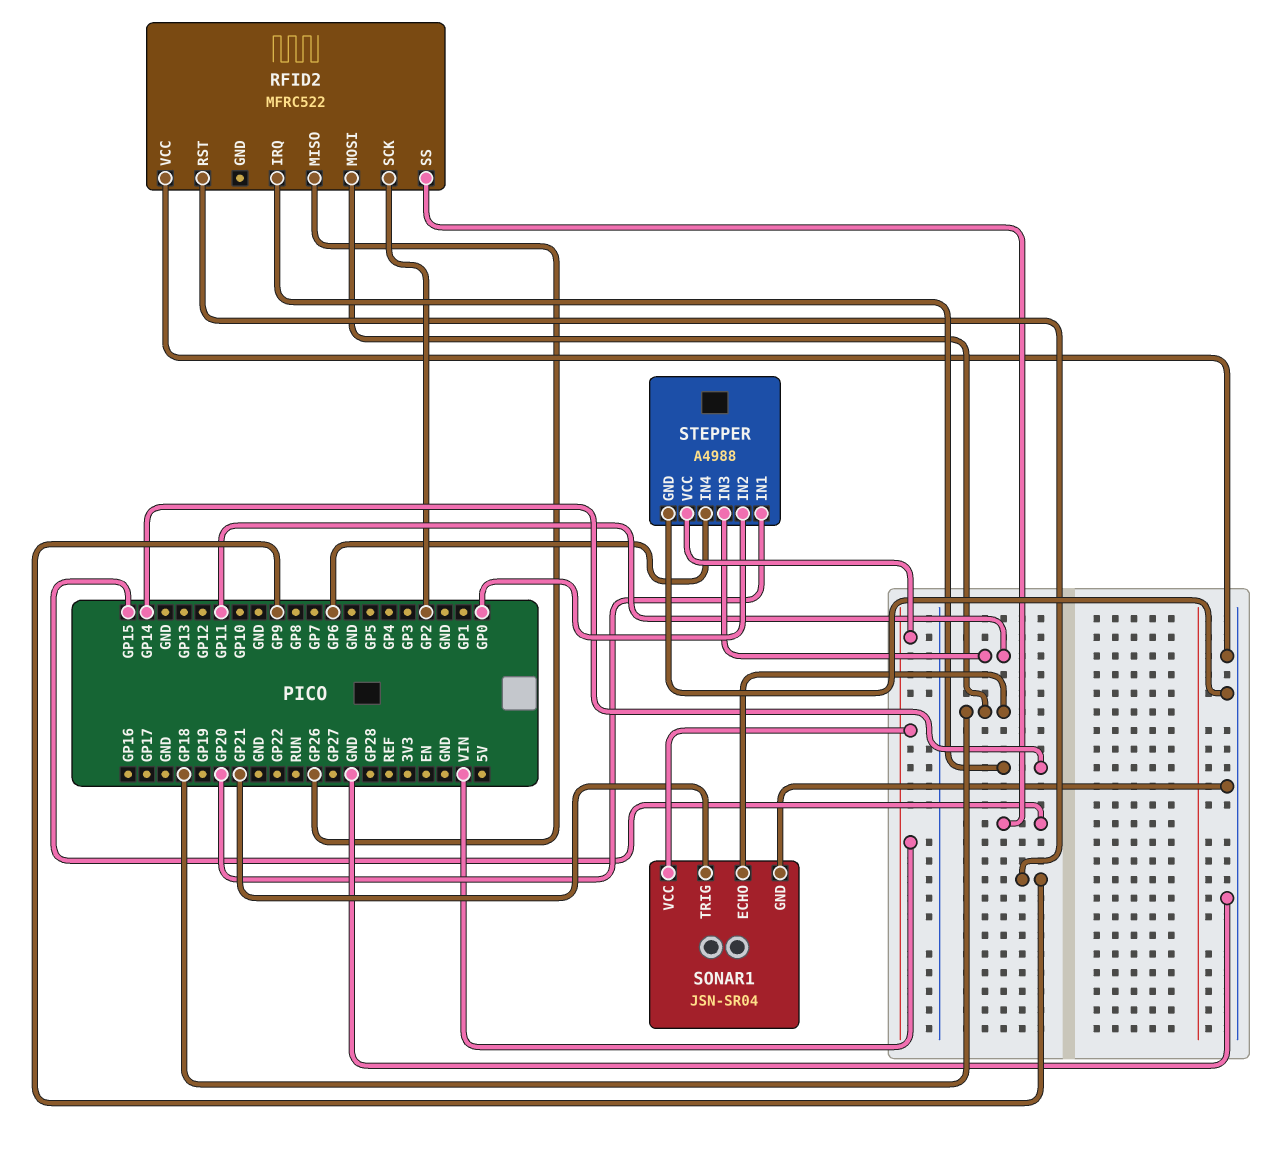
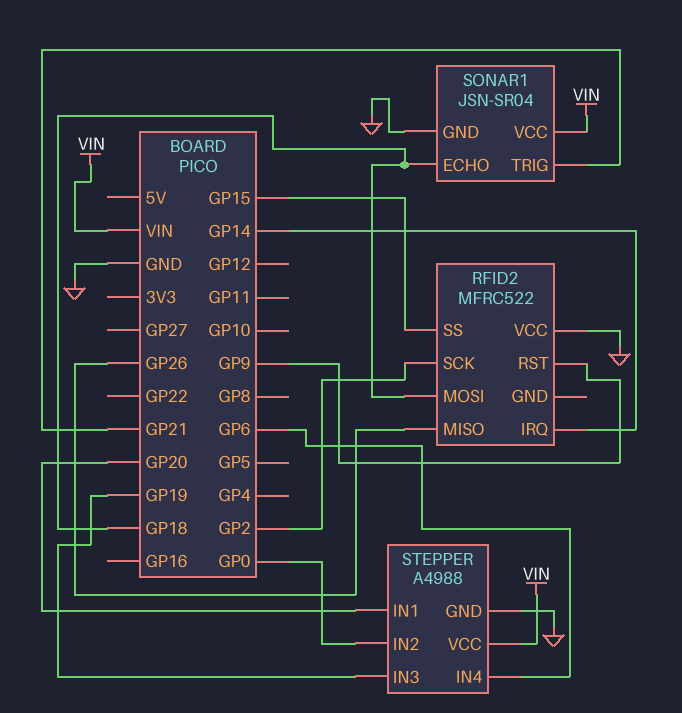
STEPPER pin IN3: GP11 -> GP19

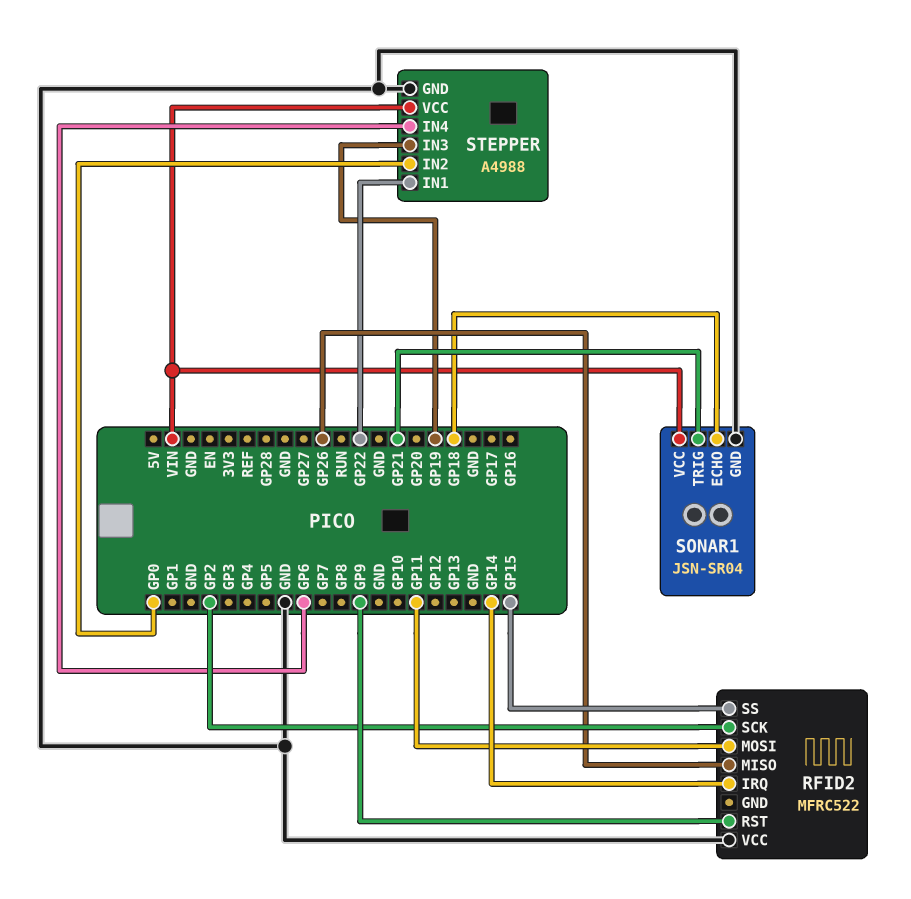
RFID2 pin MOSI: GP18 -> GP11
STEPPER pin IN1: GP20 -> GP22

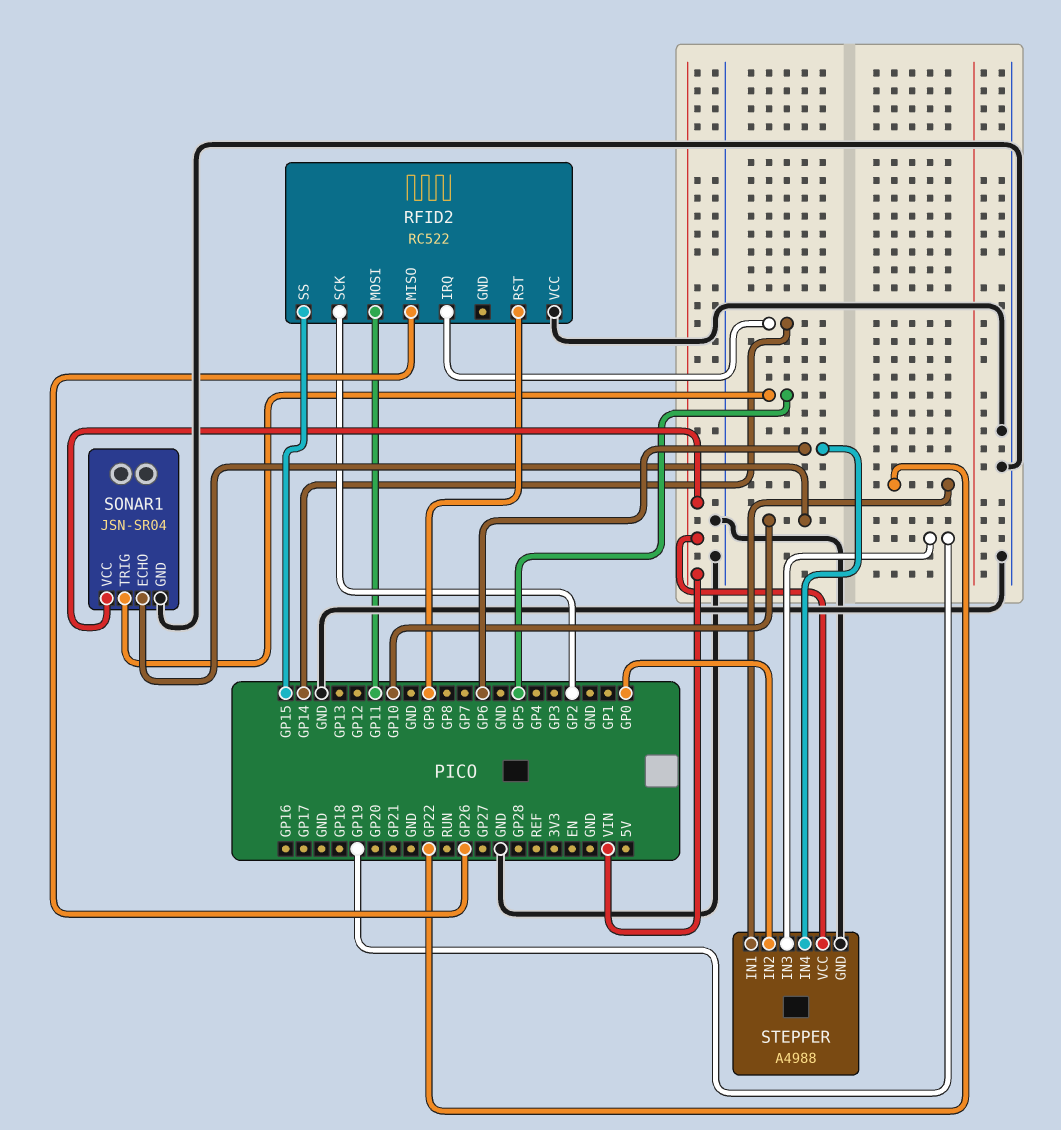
RFID2: MFRC522 -> RC522
SONAR1 pin ECHO: GP18 -> GP10
SONAR1 pin TRIG: GP21 -> GP5

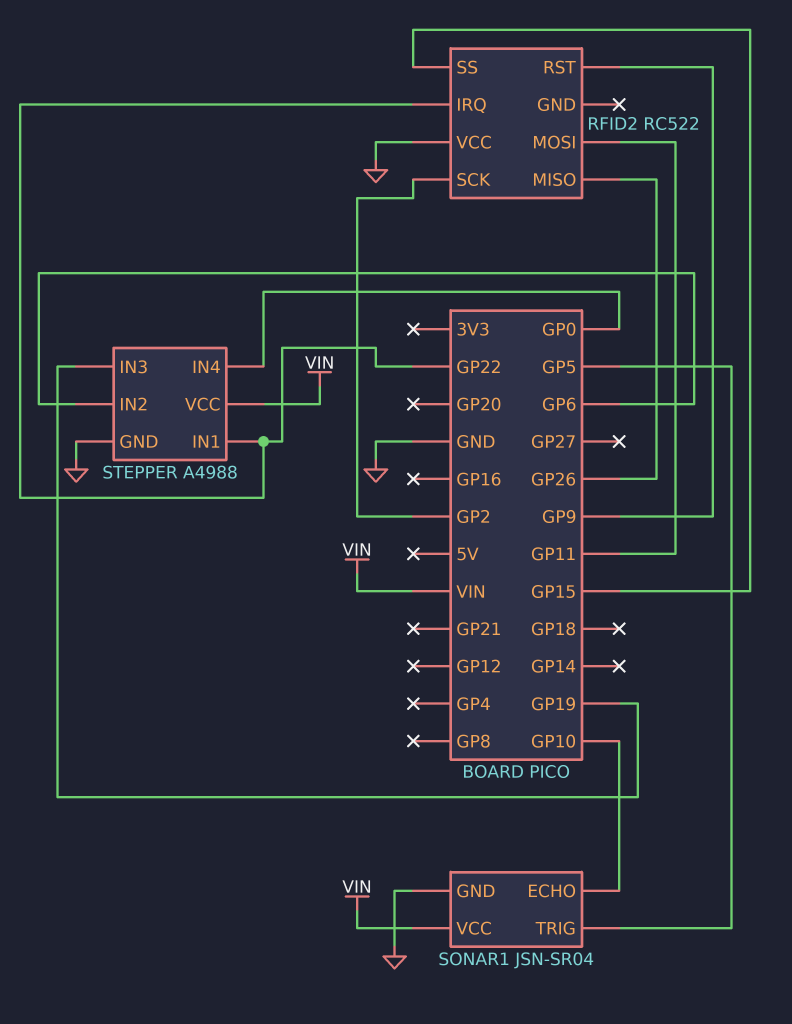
RFID2 pin IRQ: GP14 -> GP22
STEPPER pin IN2: GP0 -> GP6
STEPPER pin IN4: GP6 -> GP0

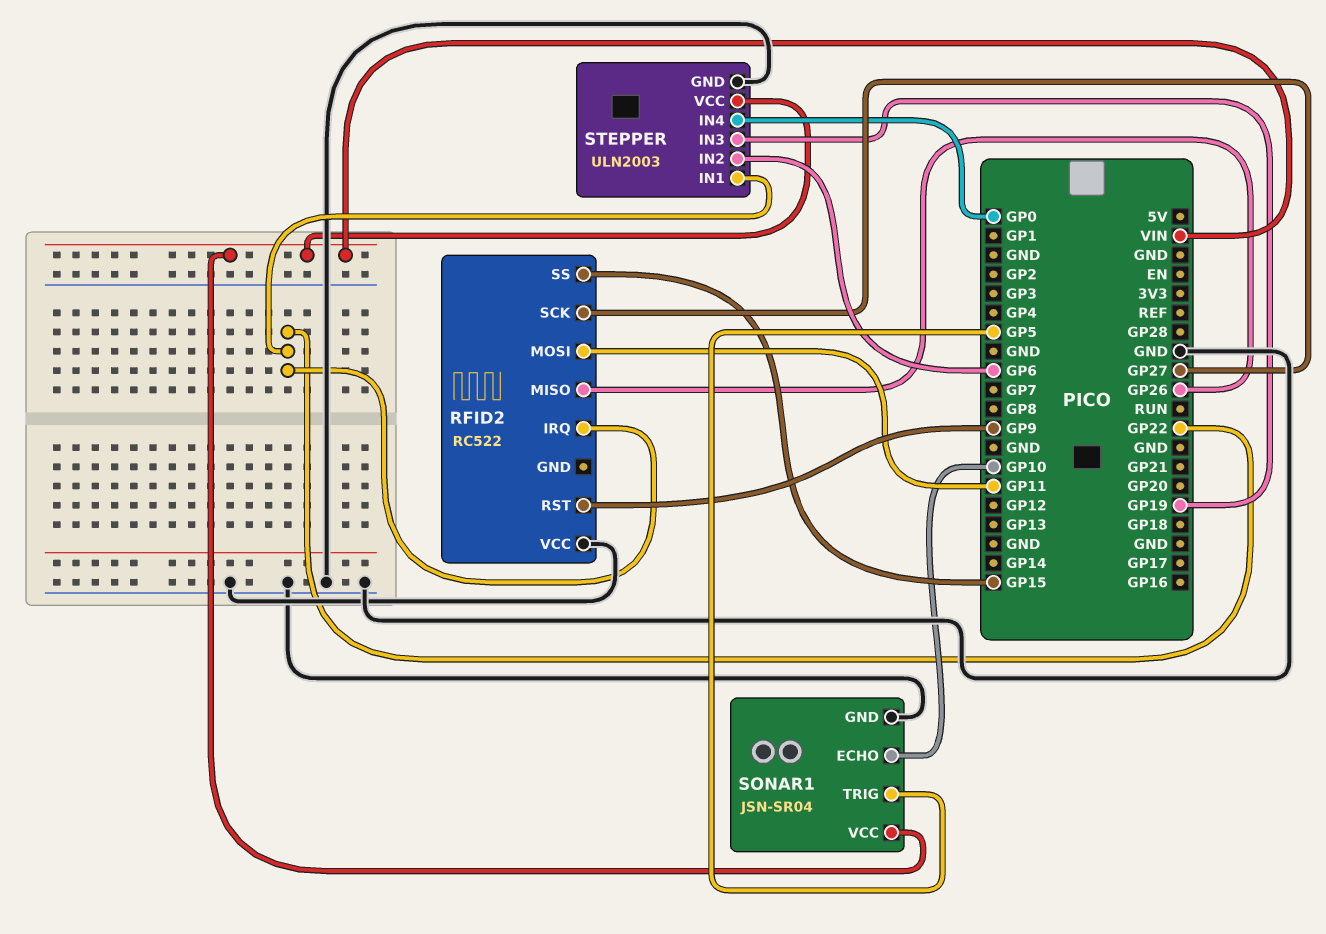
RFID2 pin SCK: GP2 -> GP27
STEPPER: A4988 -> ULN2003

